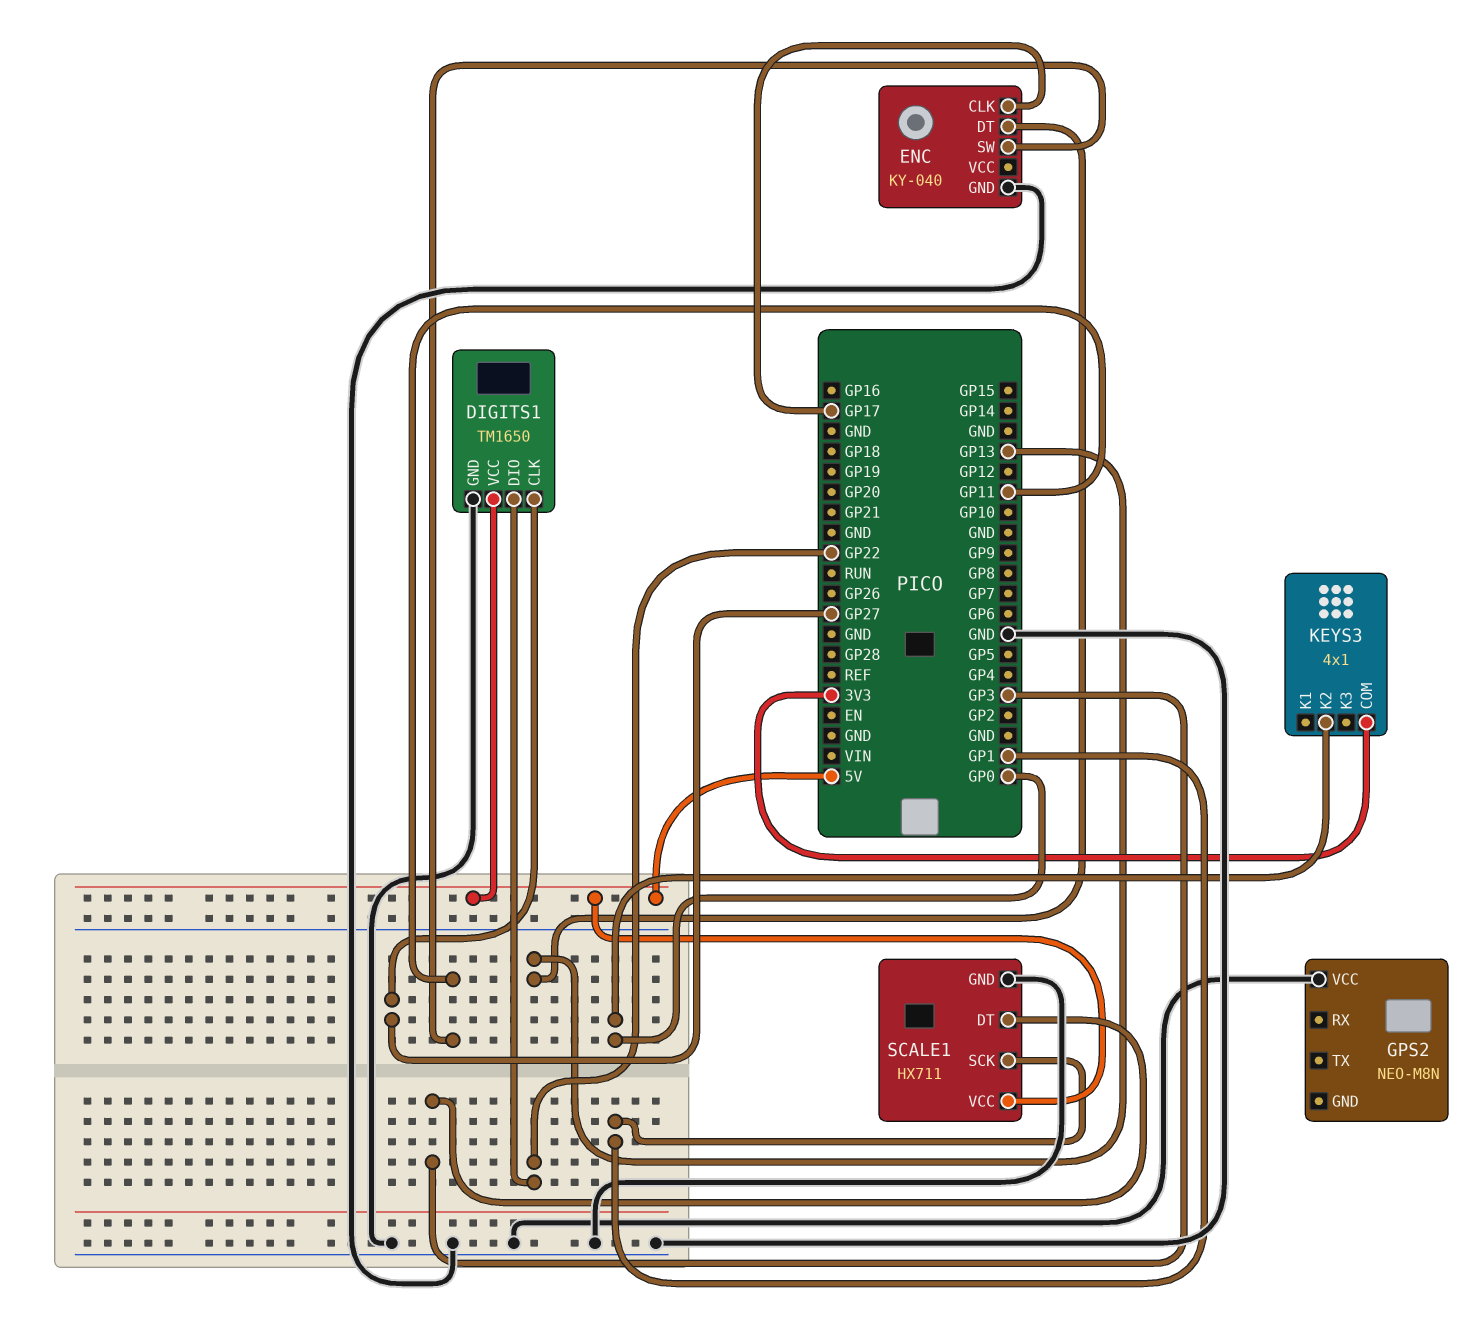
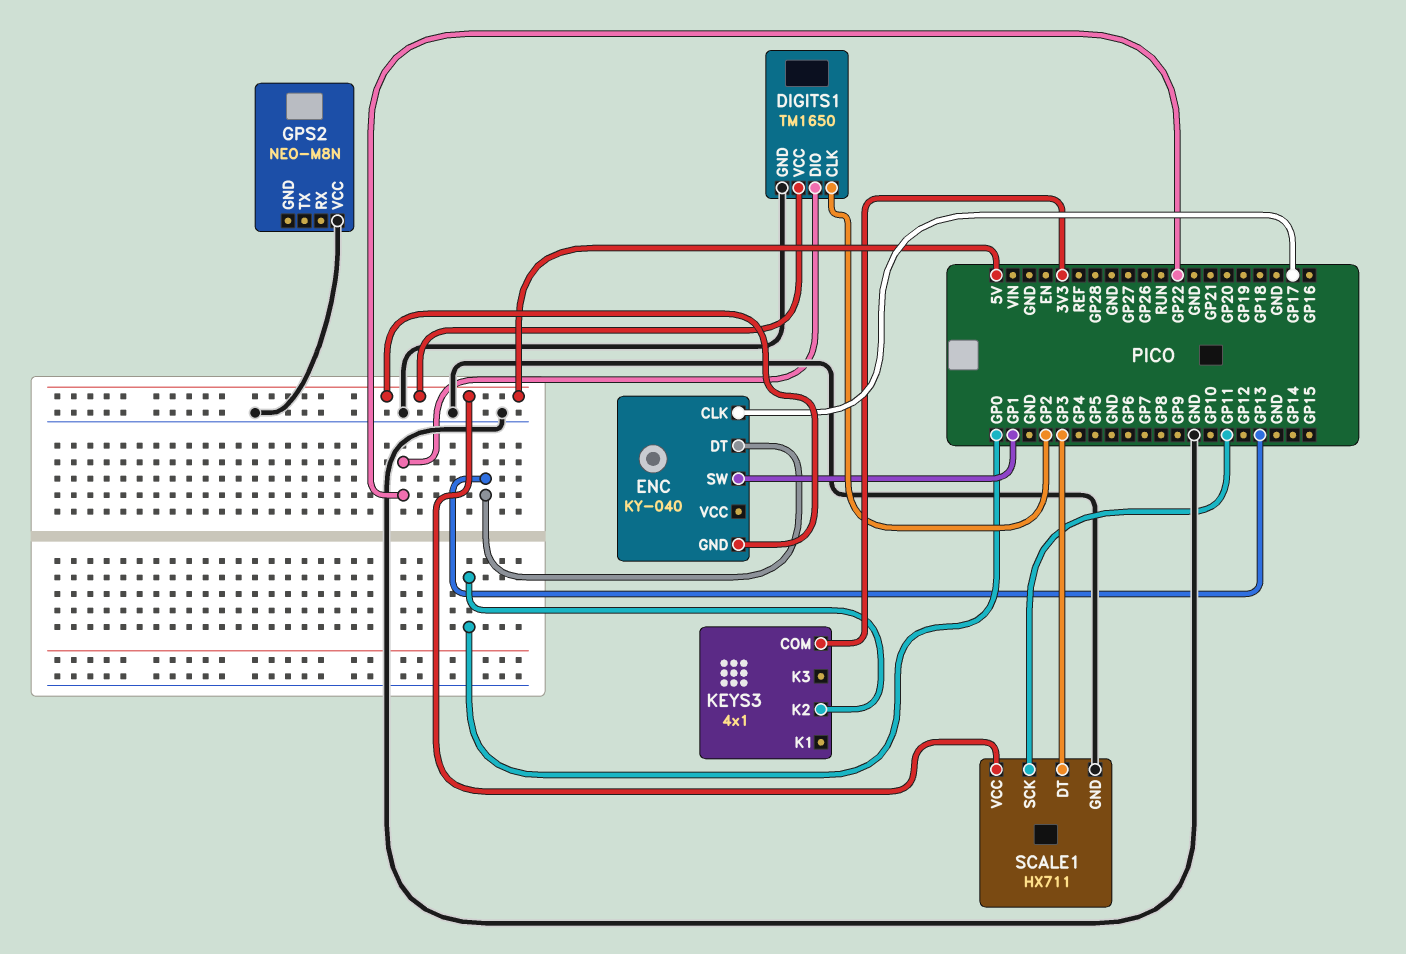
DIGITS1 pin CLK: GP27 -> GP2
ENC pin GND: GND -> 5V
ENC pin SW: GP11 -> GP1
SCALE1 pin SCK: GP1 -> GP11

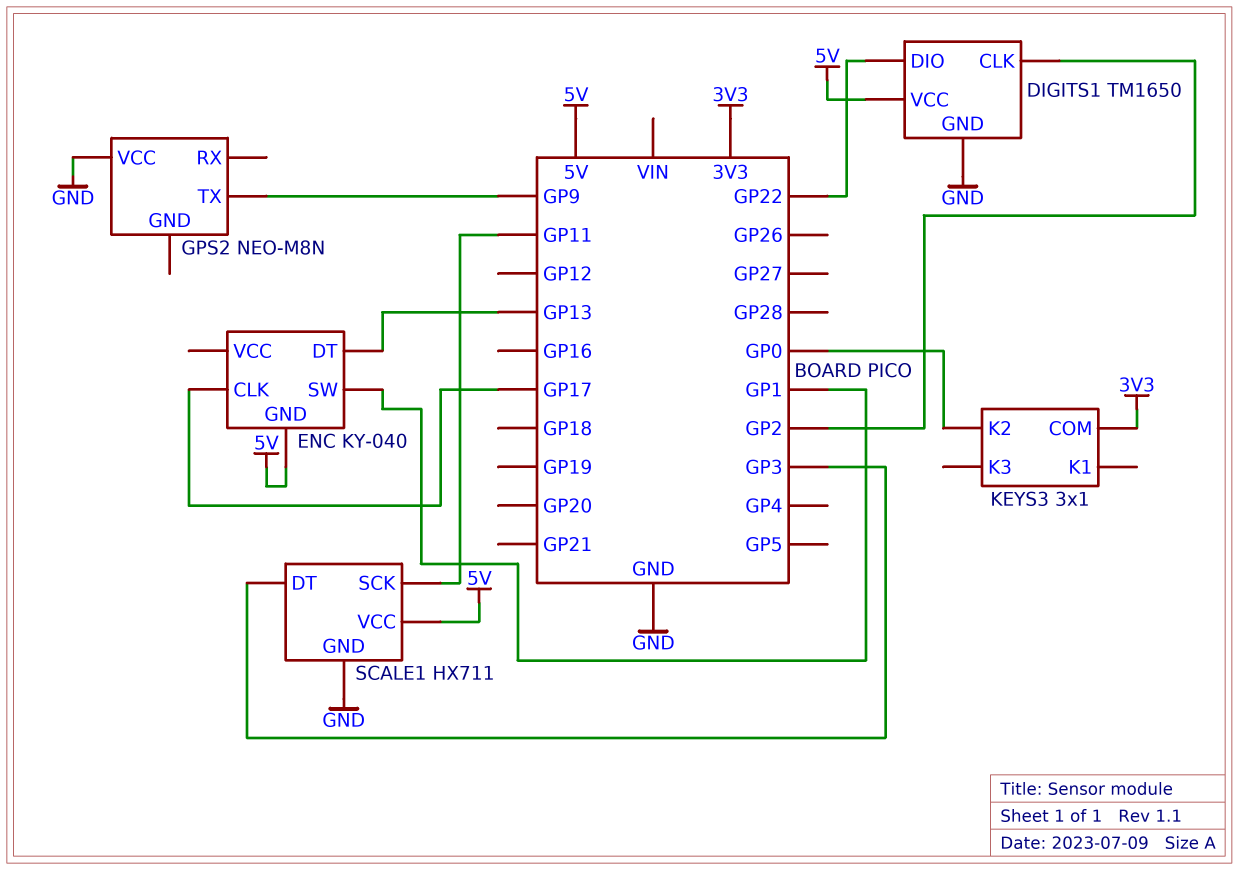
GPS2 pin TX: none -> GP9
KEYS3: 4x1 -> 3x1

